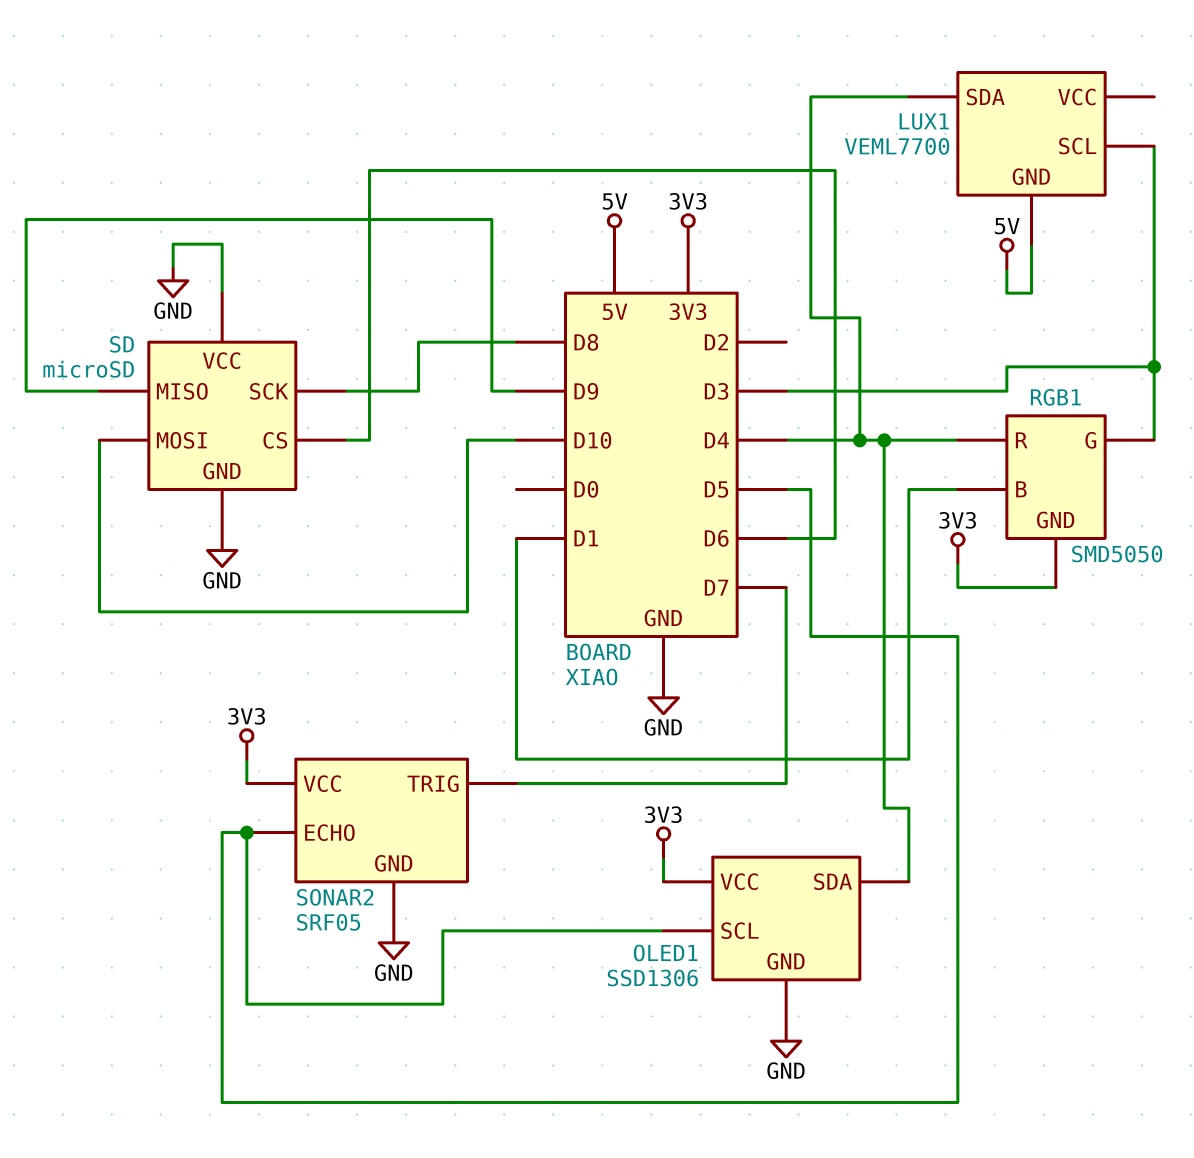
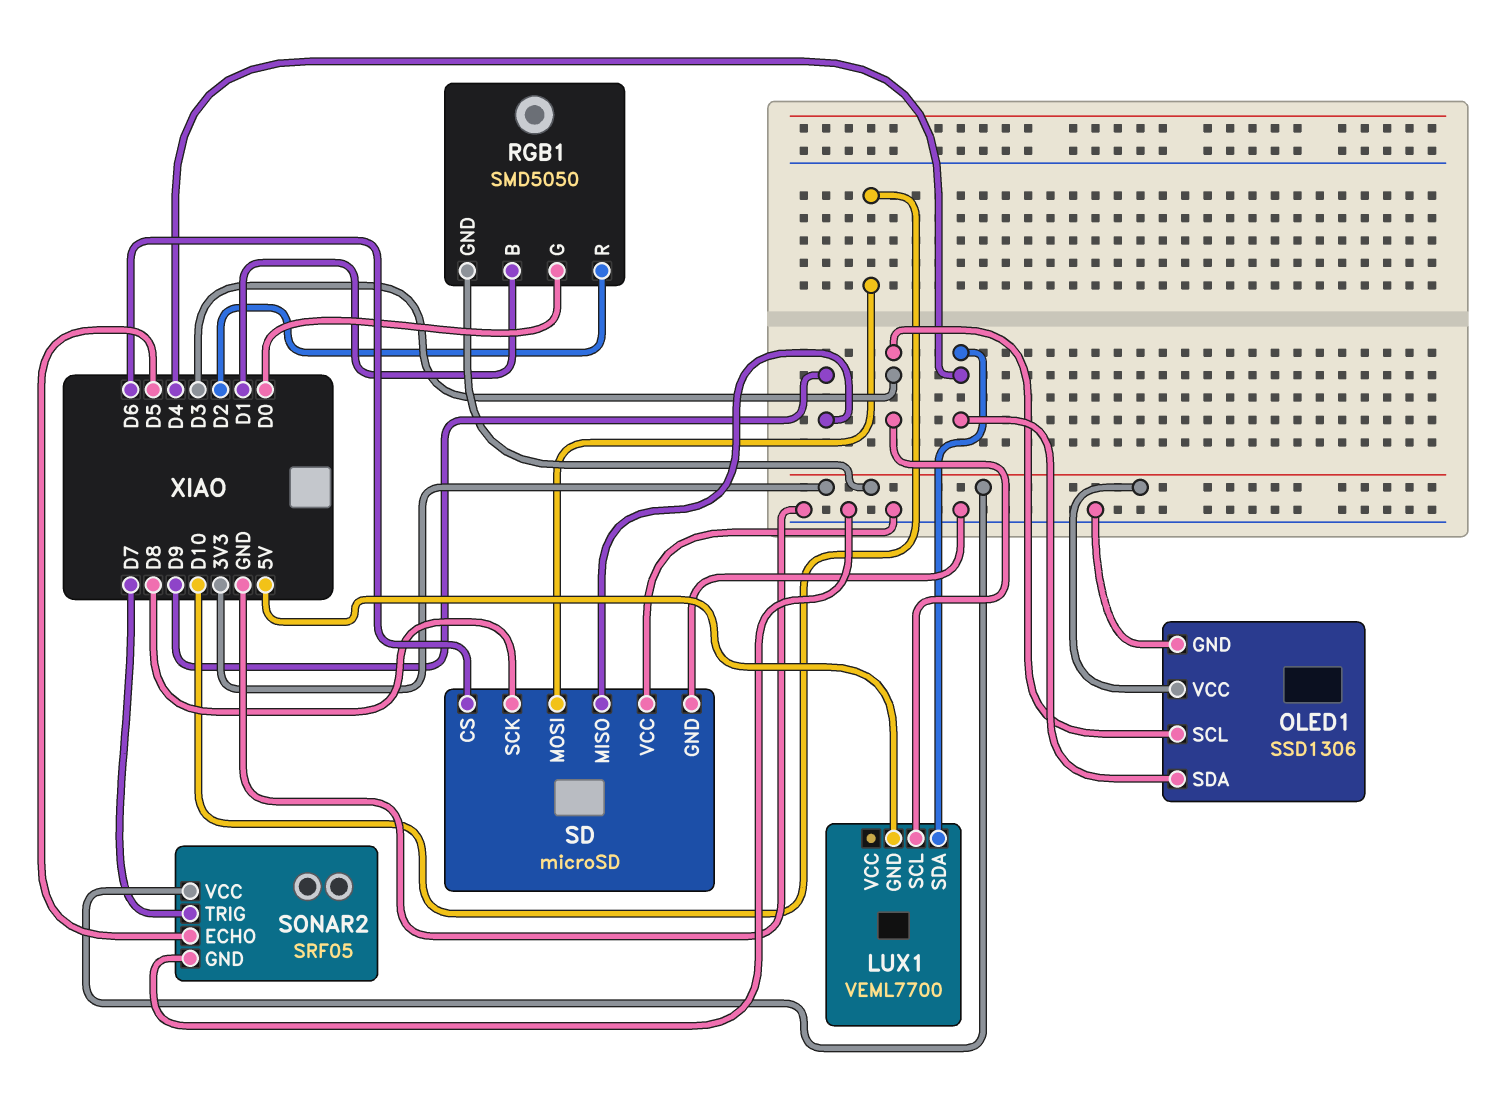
OLED1 pin SCL: D5 -> D3
RGB1 pin G: D3 -> D0
RGB1 pin R: D4 -> D2

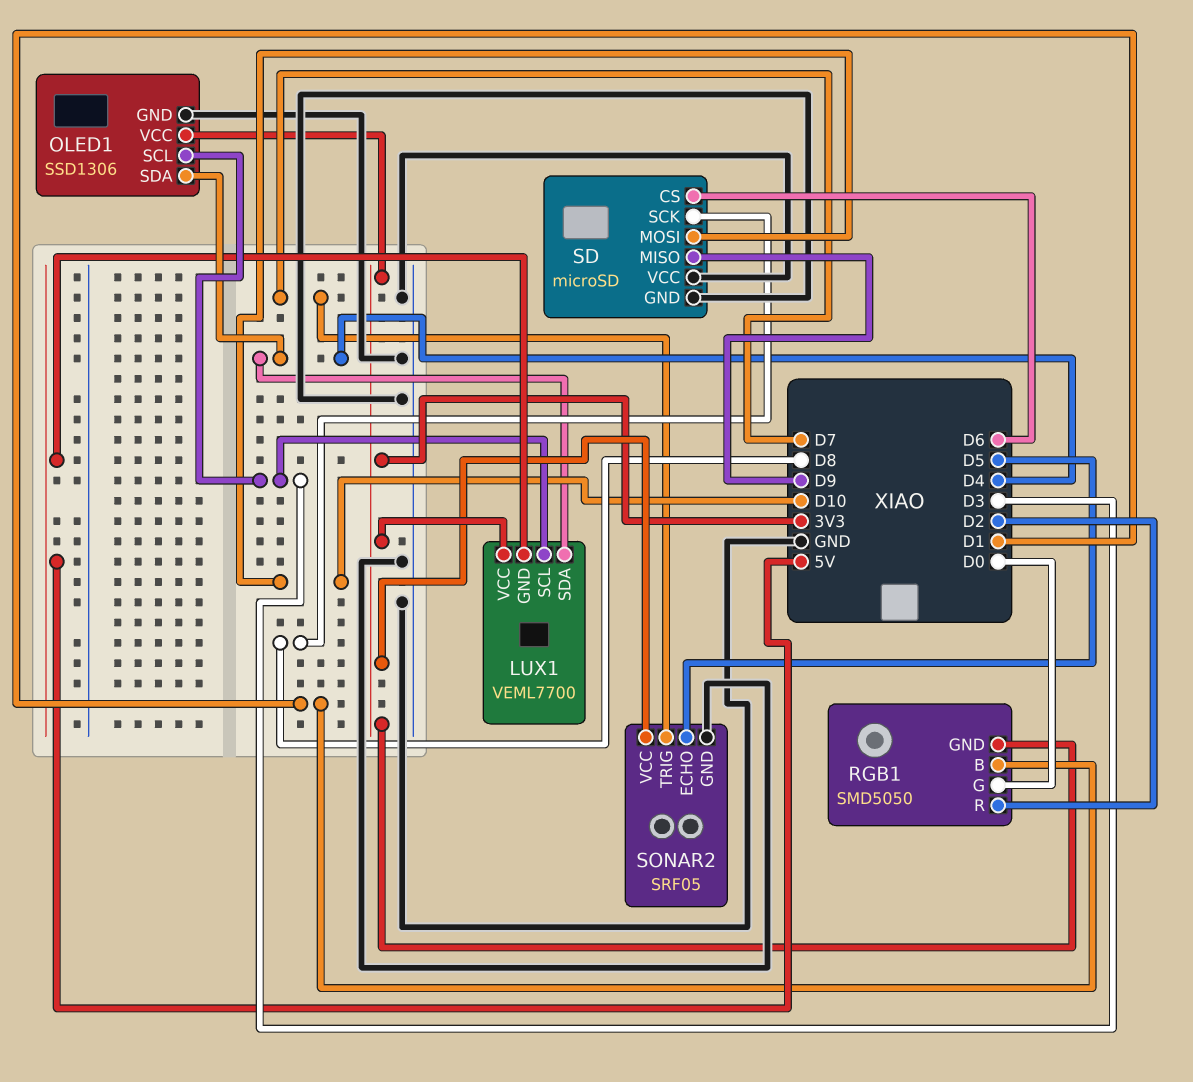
LUX1 pin VCC: none -> 3V3

